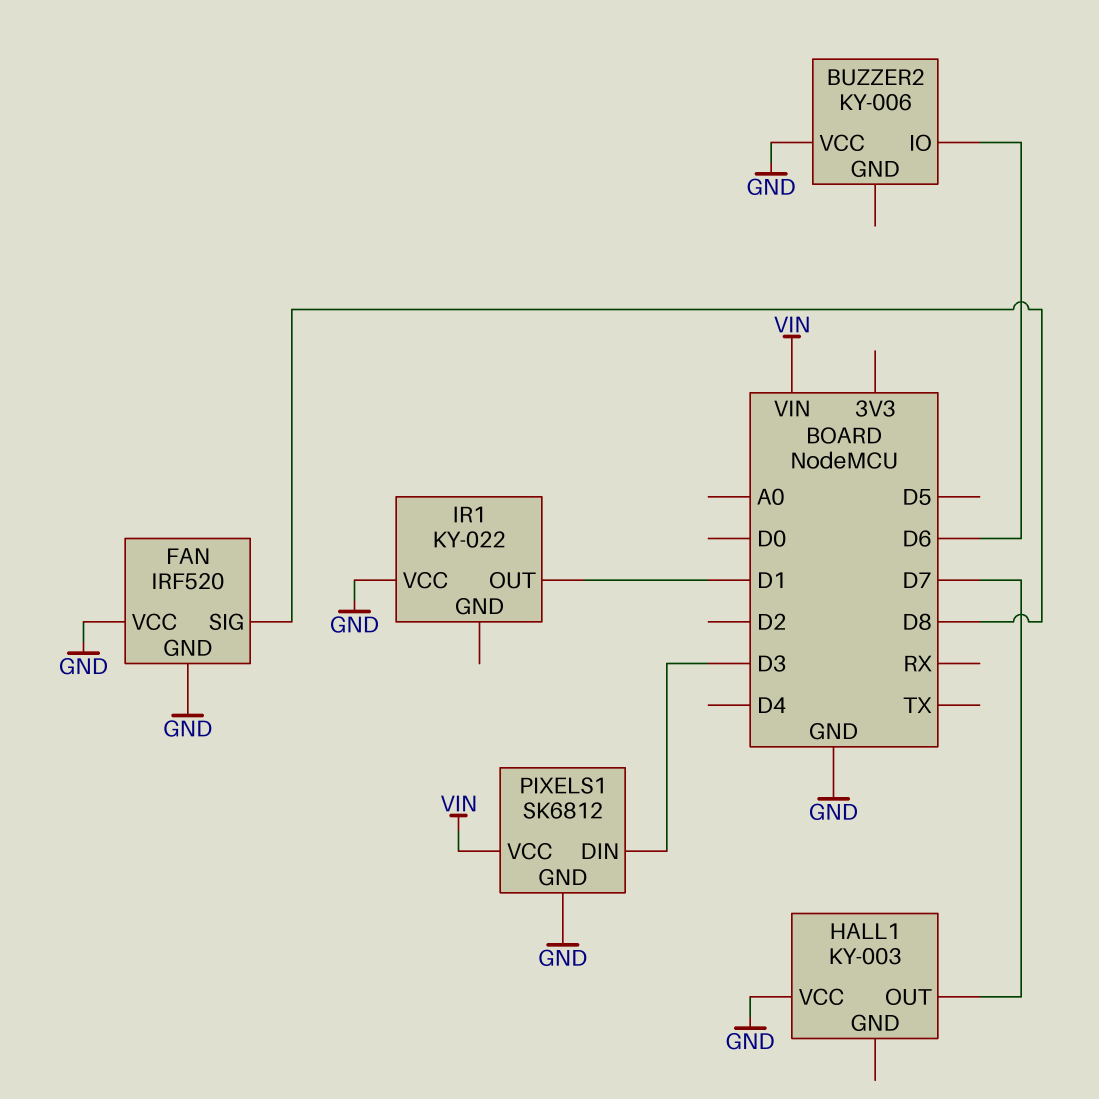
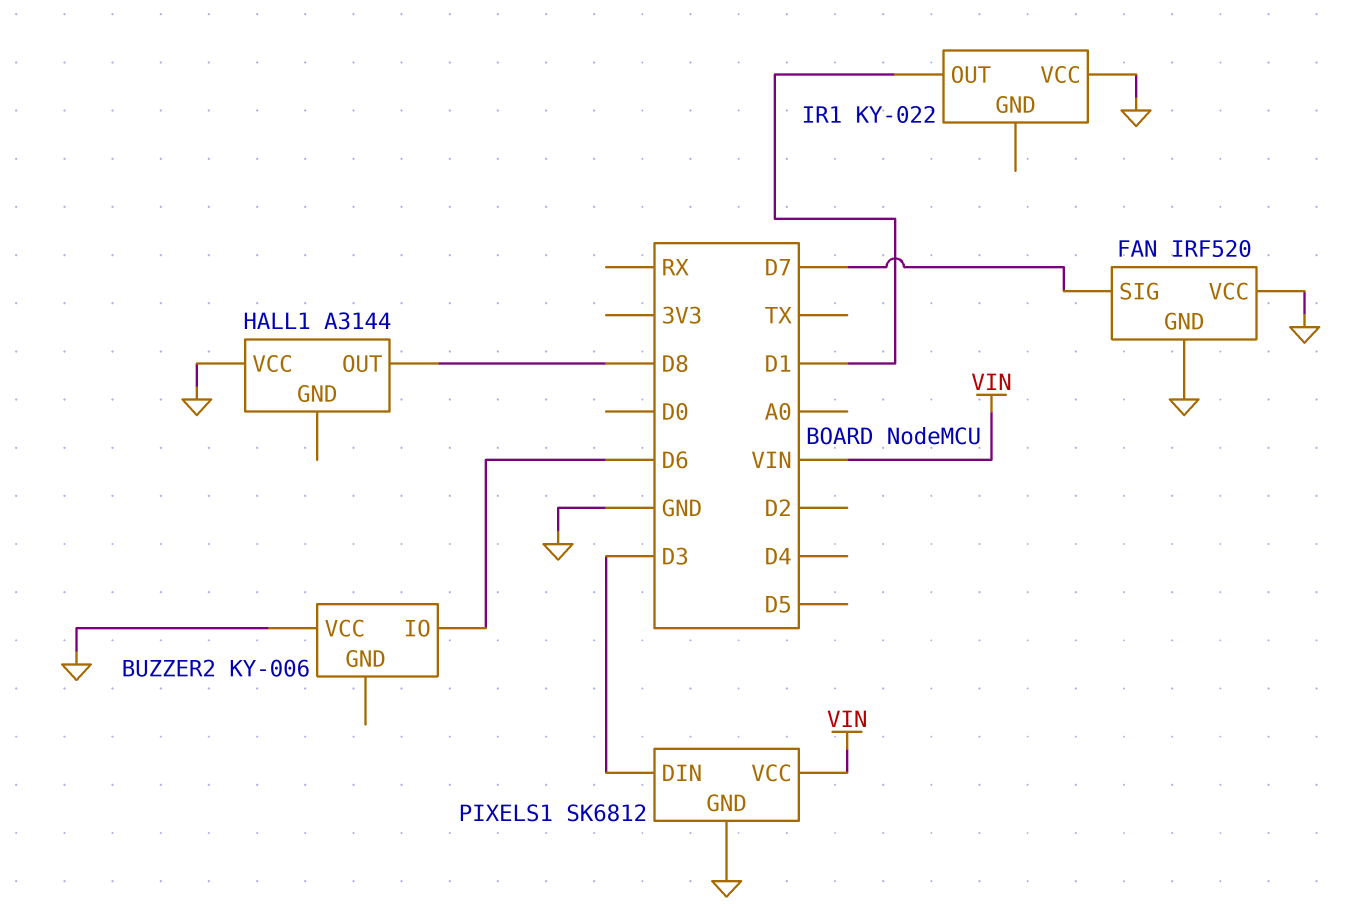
FAN pin SIG: D8 -> D7
HALL1: KY-003 -> A3144
HALL1 pin OUT: D7 -> D8

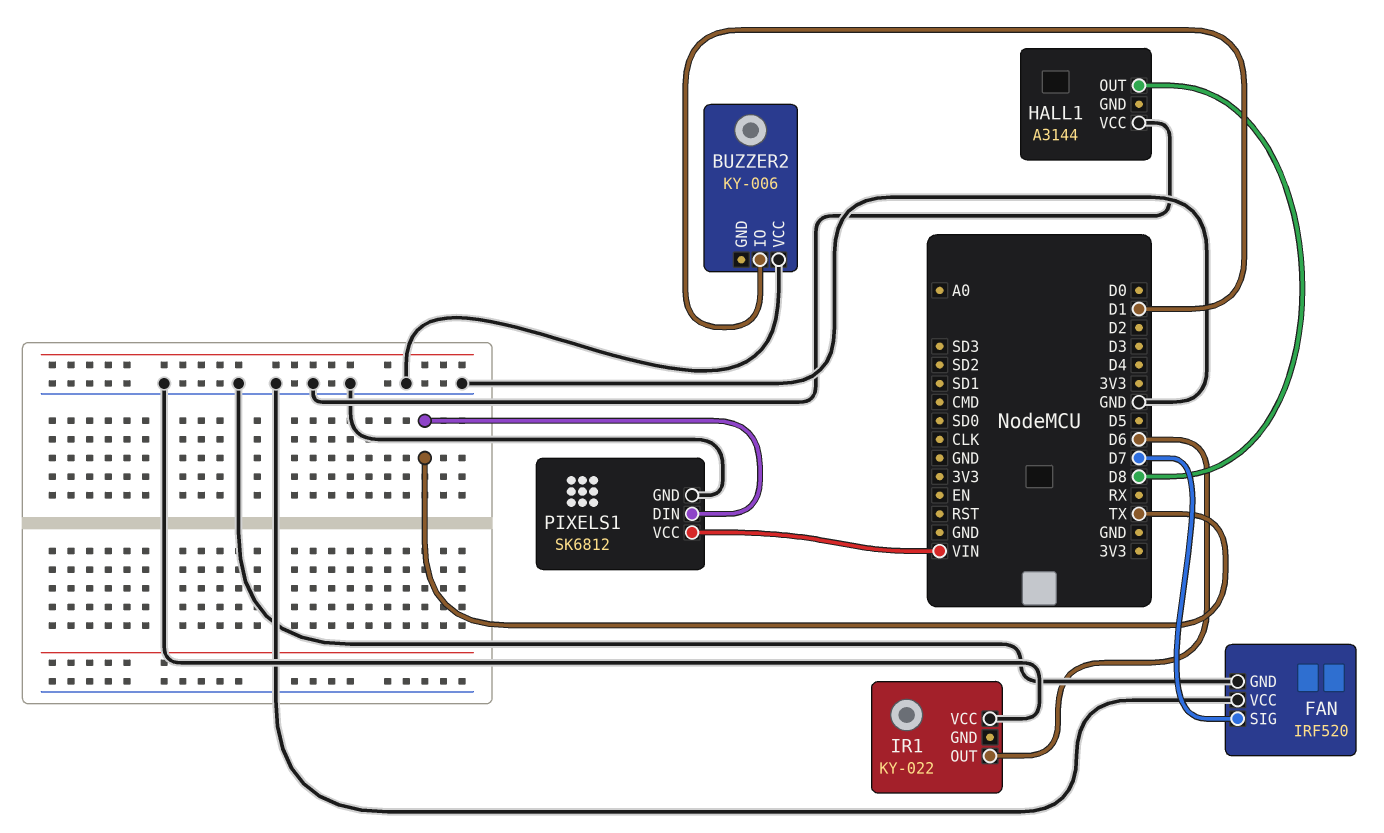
BUZZER2 pin IO: D6 -> D1
IR1 pin OUT: D1 -> D6
PIXELS1 pin DIN: D3 -> TX

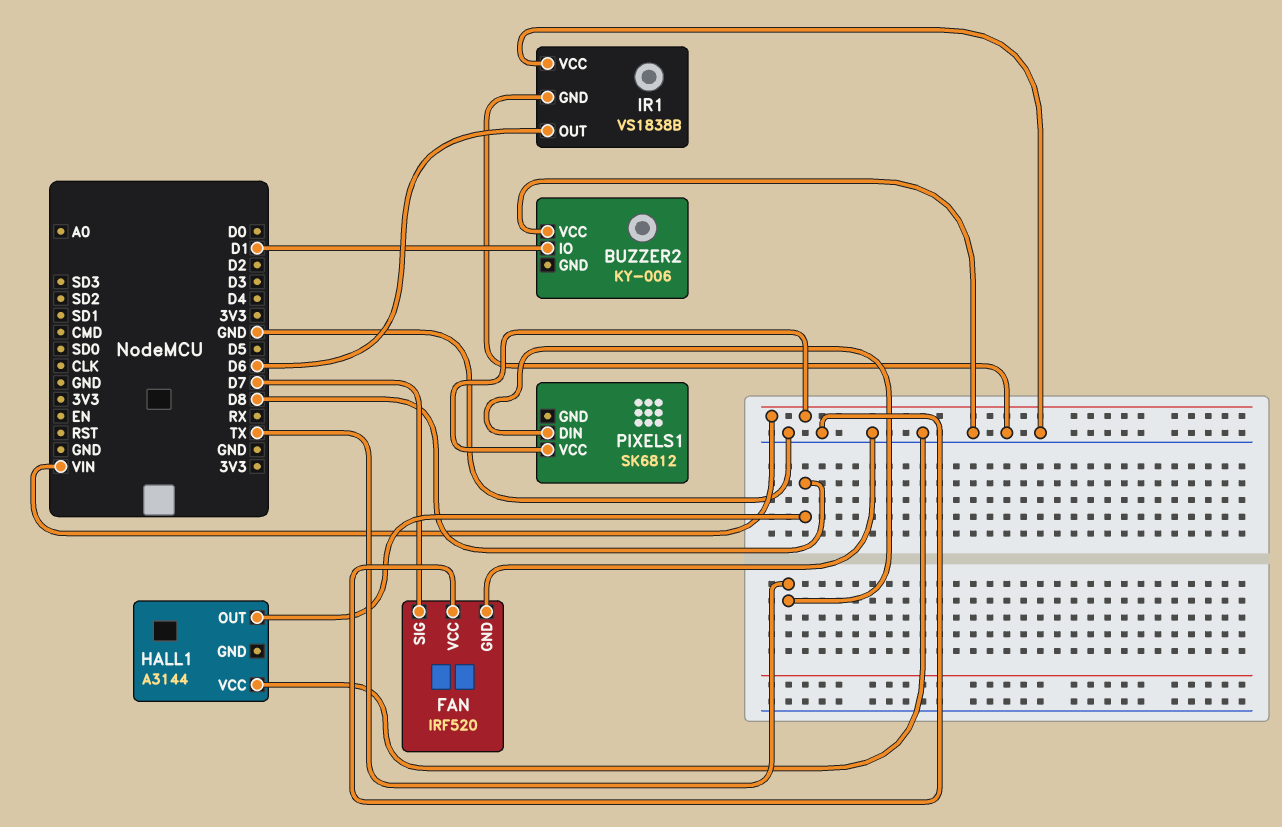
IR1: KY-022 -> VS1838B
IR1 pin GND: none -> GND
PIXELS1 pin GND: GND -> none

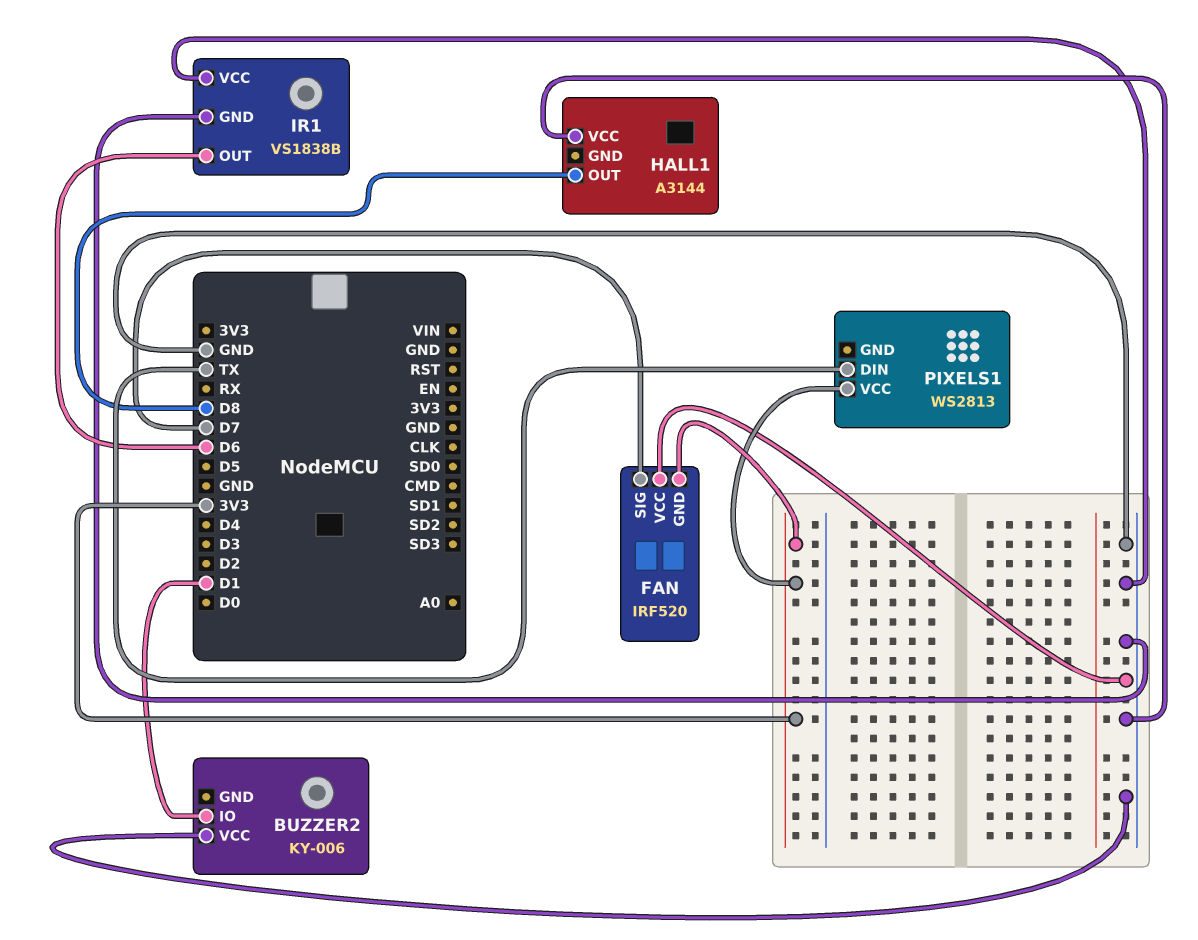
FAN pin GND: GND -> 3V3
PIXELS1: SK6812 -> WS2813
PIXELS1 pin VCC: VIN -> 3V3

